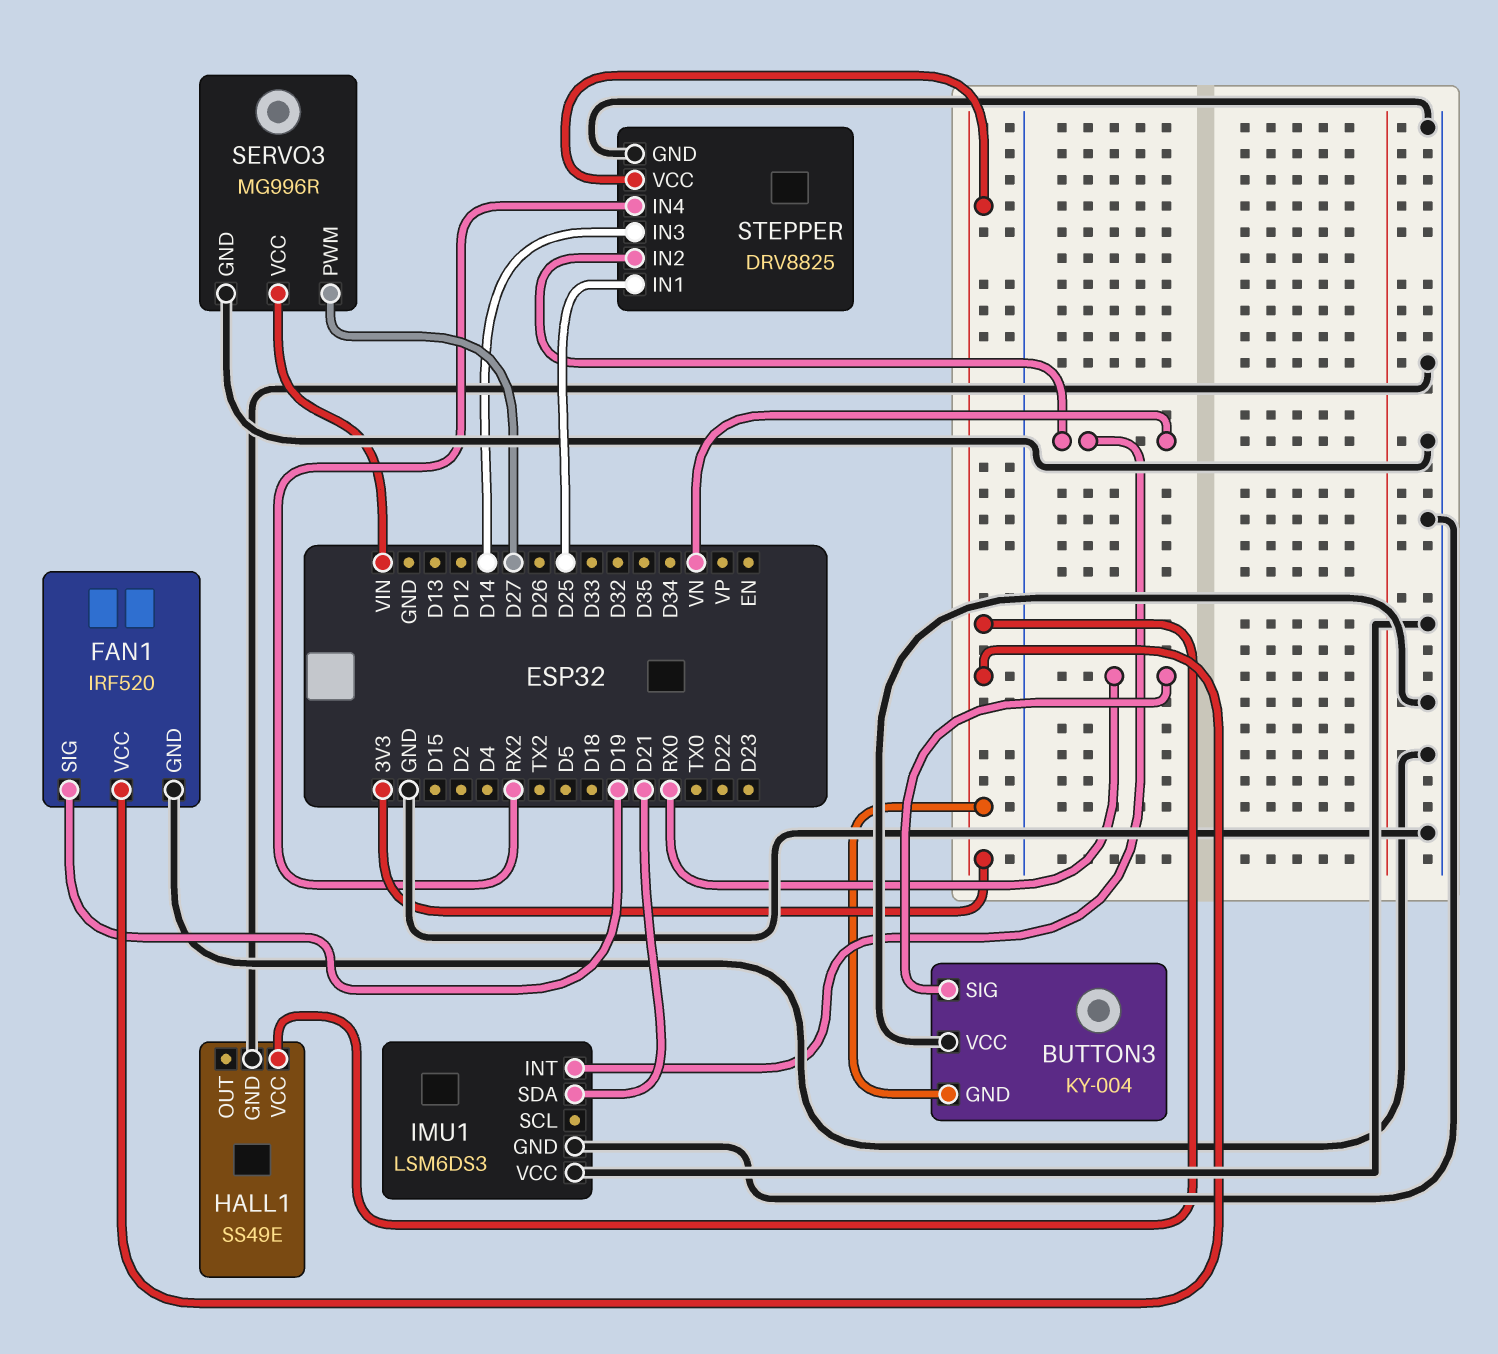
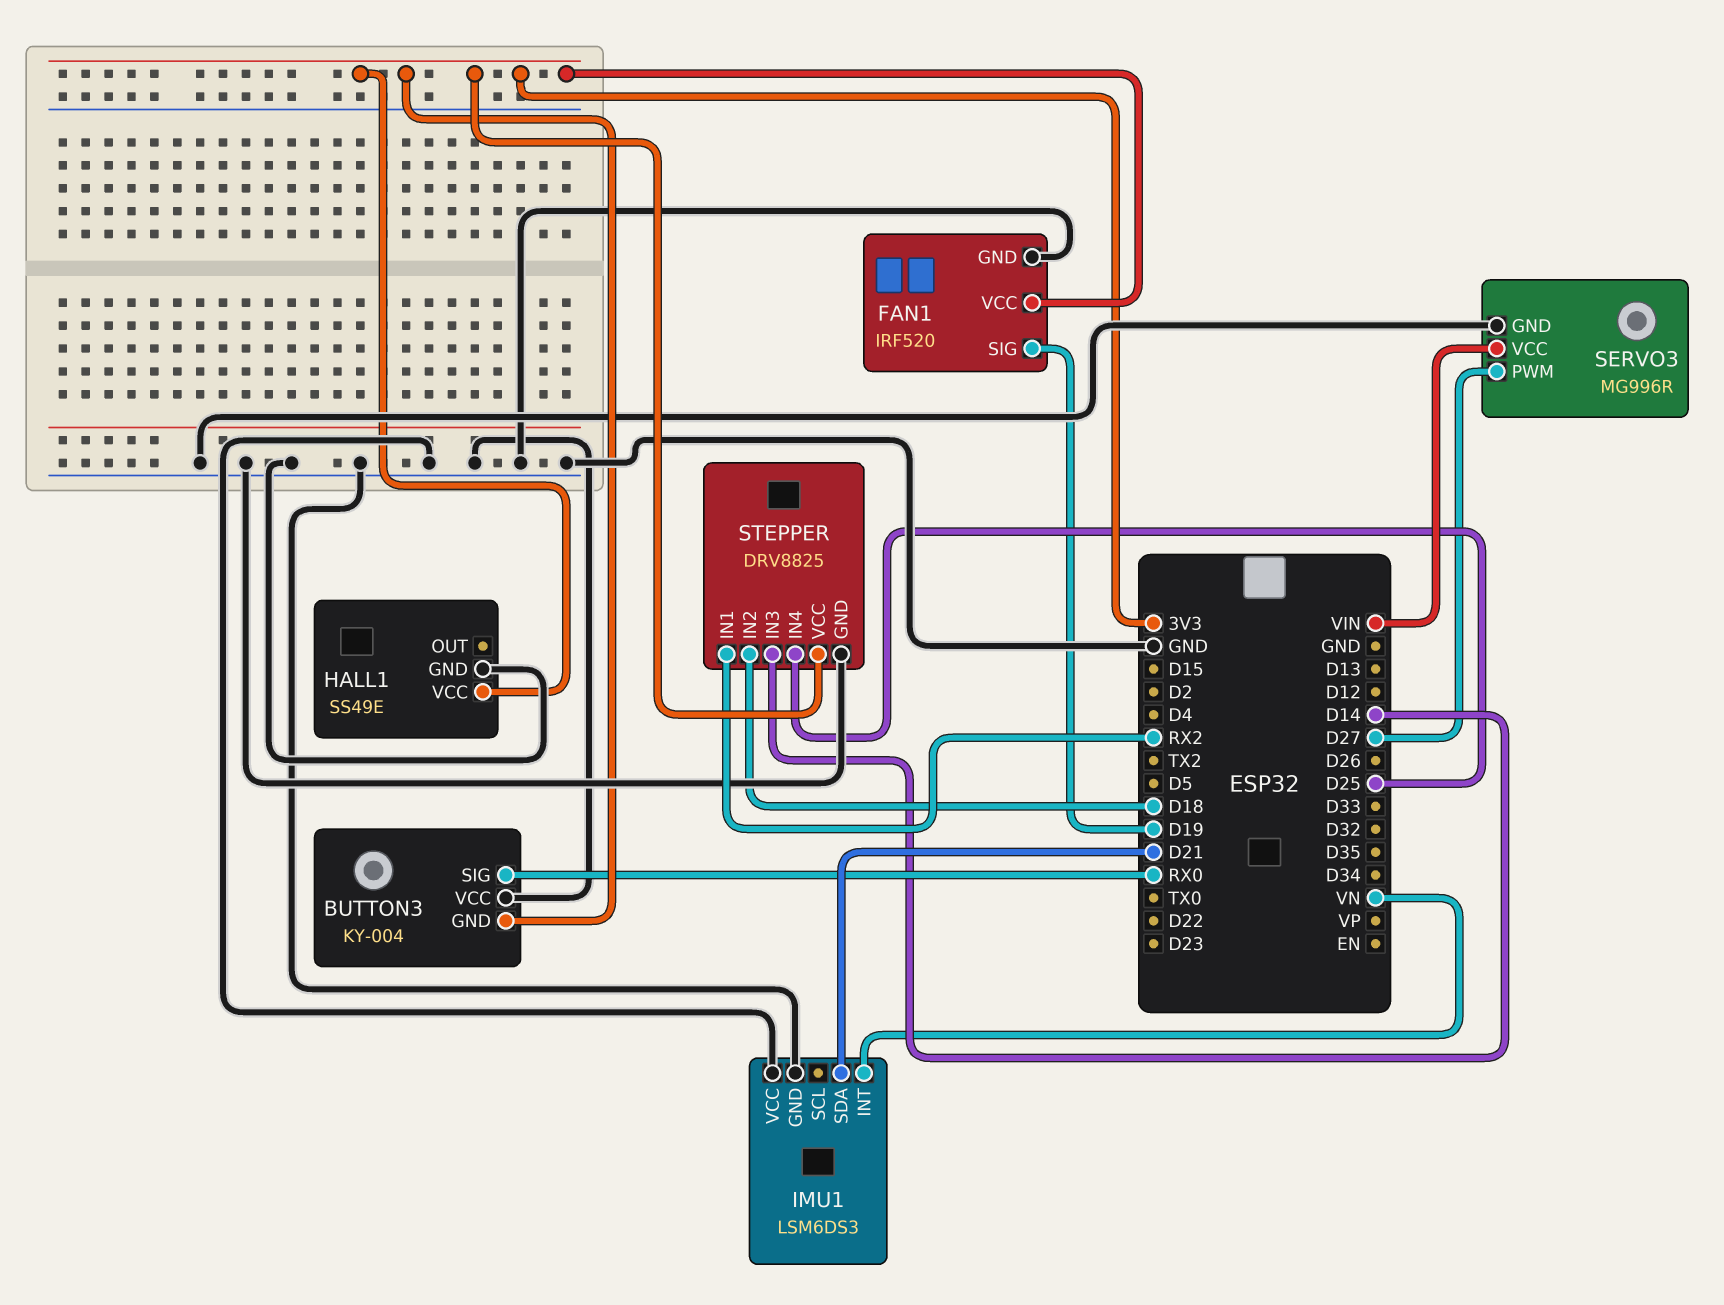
STEPPER pin IN1: D25 -> RX2
STEPPER pin IN2: VN -> D18
STEPPER pin IN4: RX2 -> D25

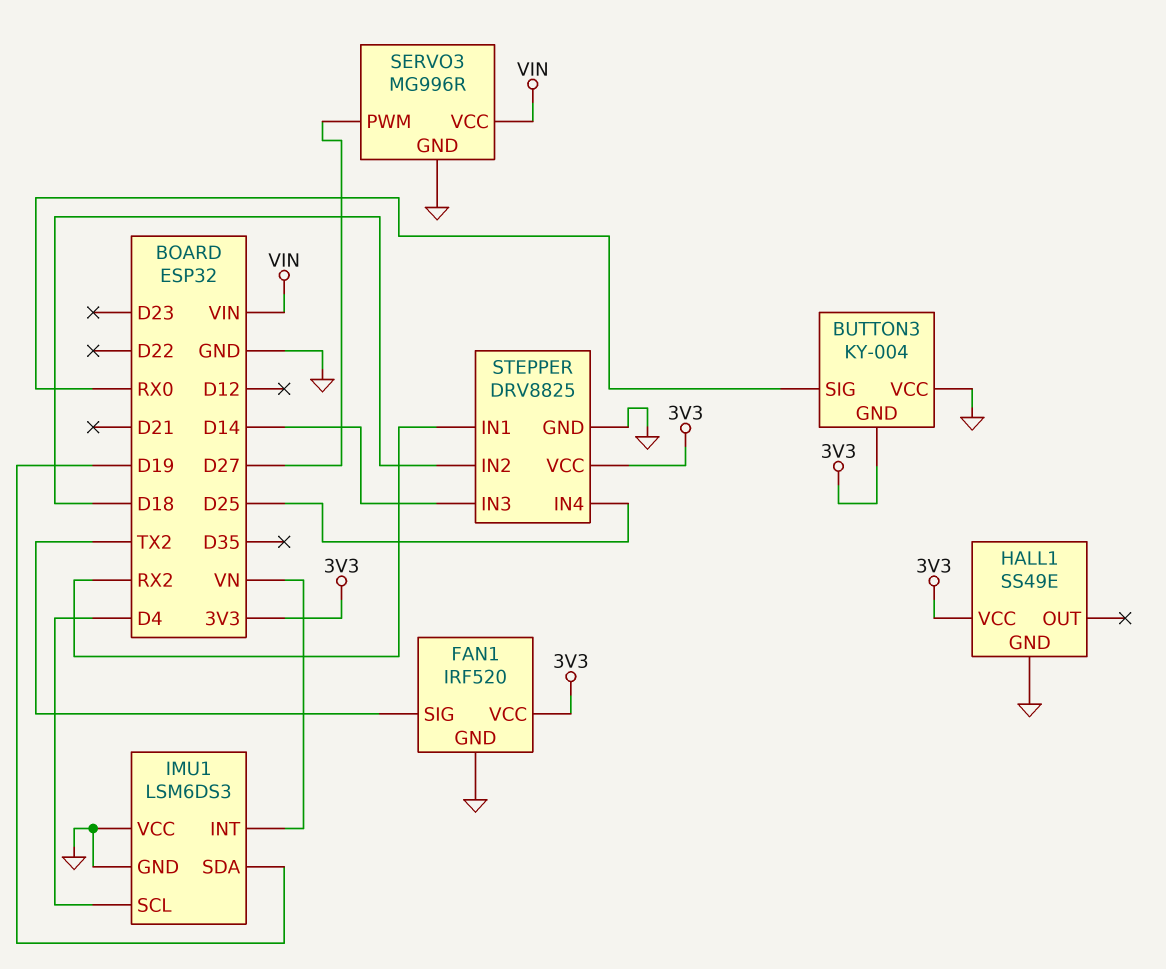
FAN1 pin SIG: D19 -> TX2
IMU1 pin SCL: none -> D4
IMU1 pin SDA: D21 -> D19

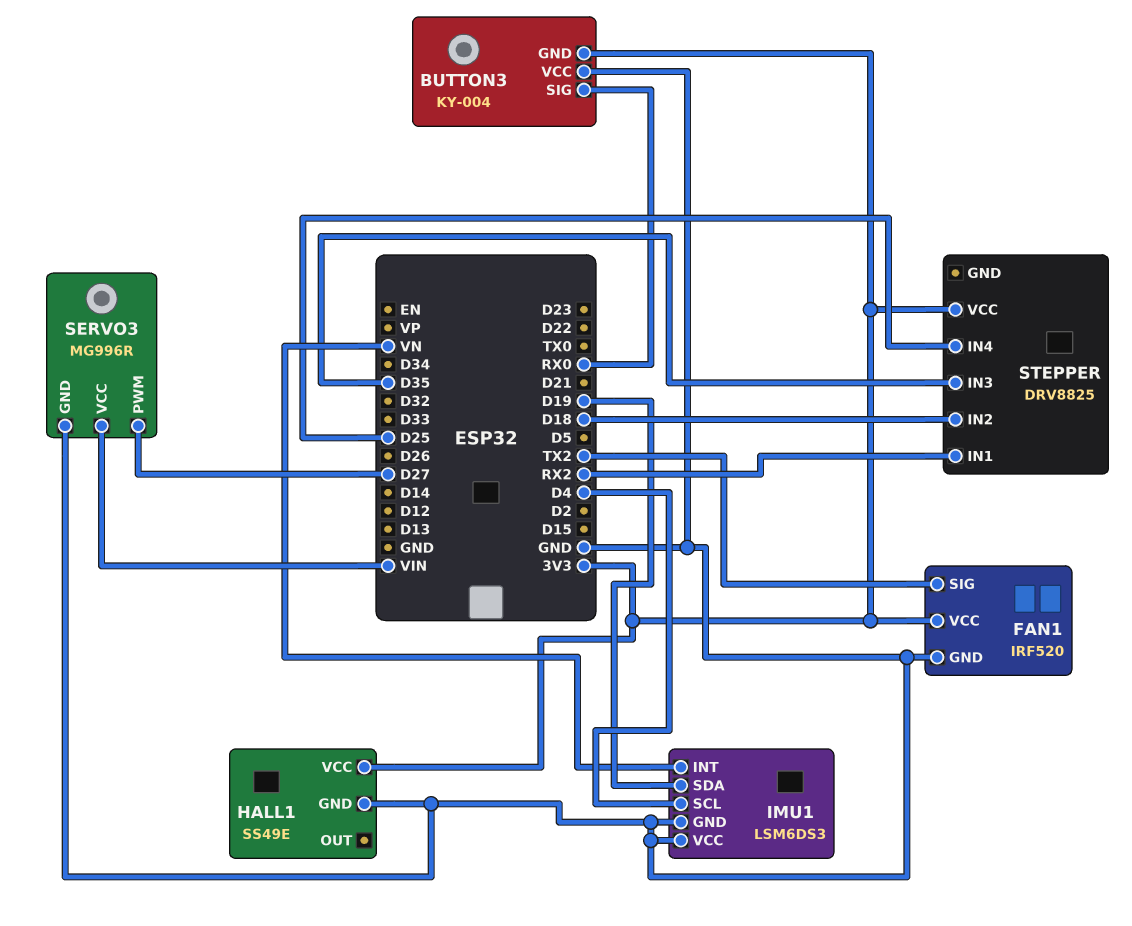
STEPPER pin GND: GND -> none
STEPPER pin IN3: D14 -> D35

